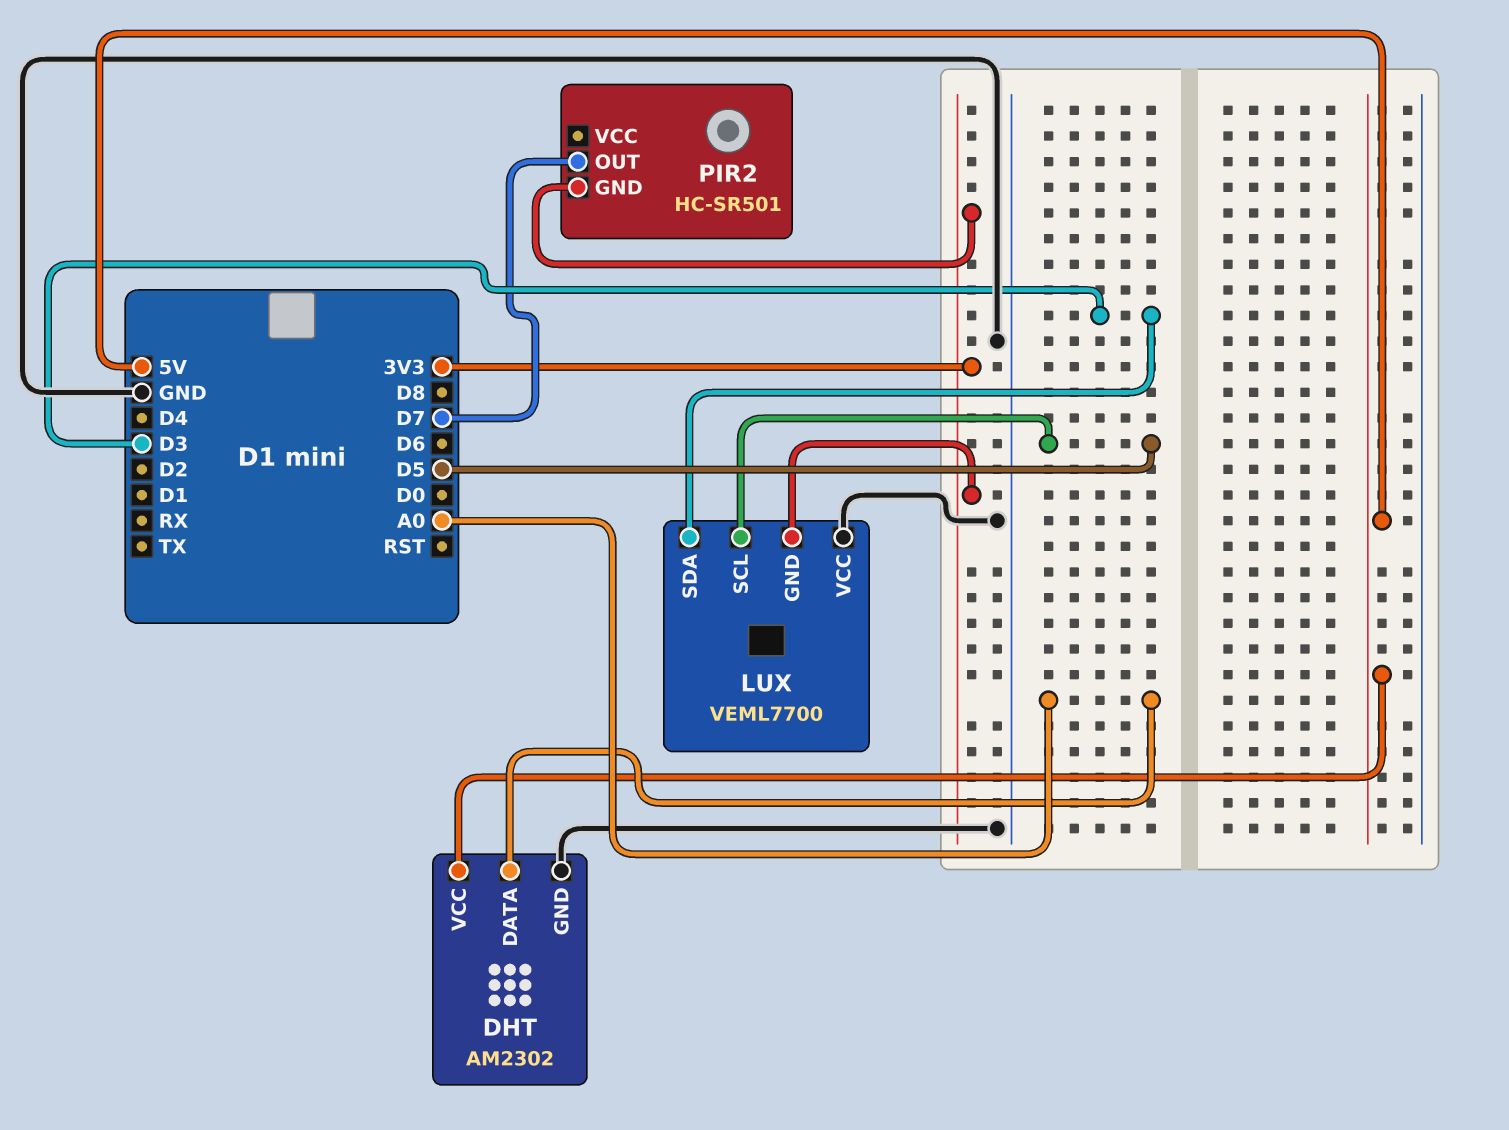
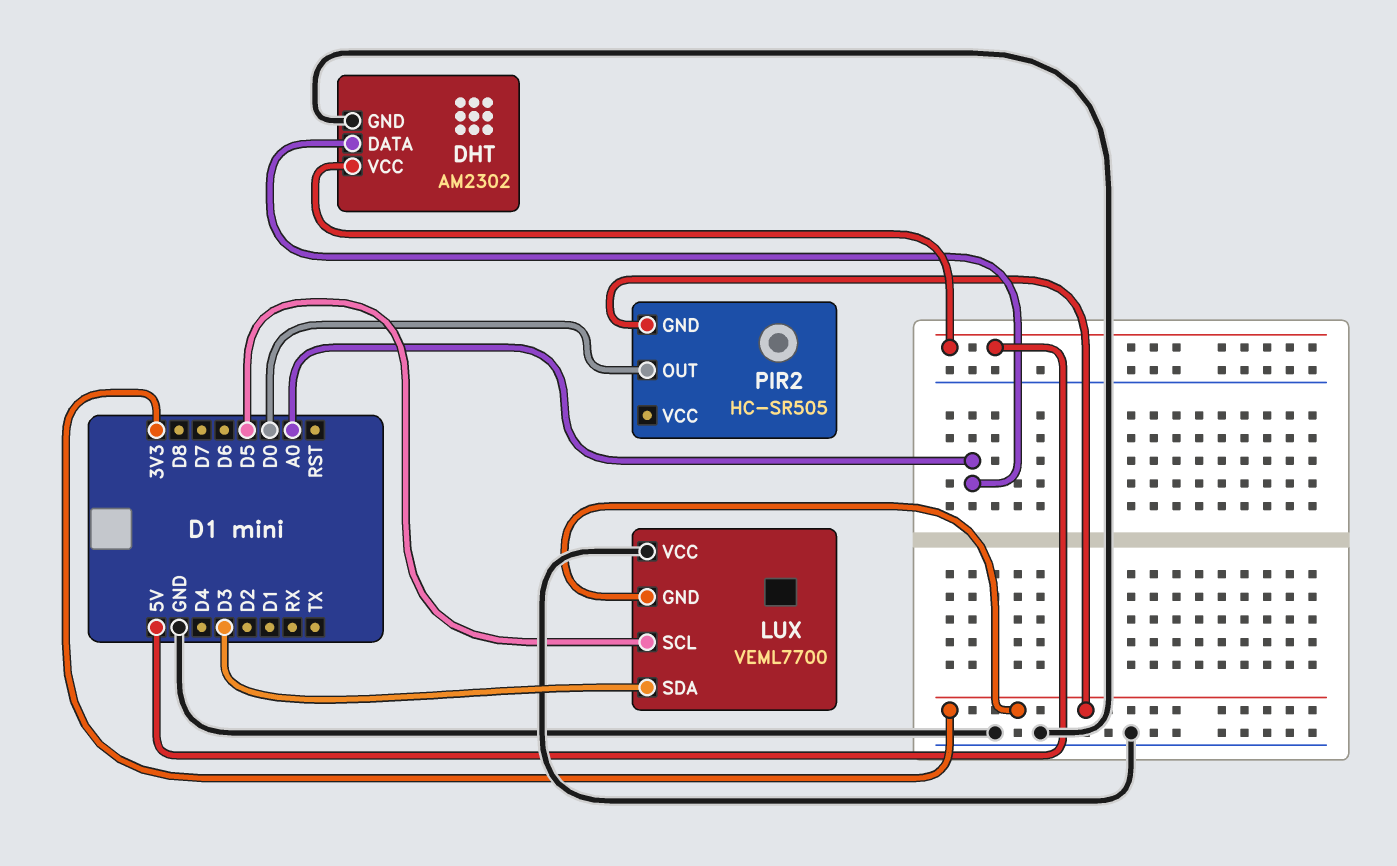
PIR2: HC-SR501 -> HC-SR505
PIR2 pin OUT: D7 -> D0

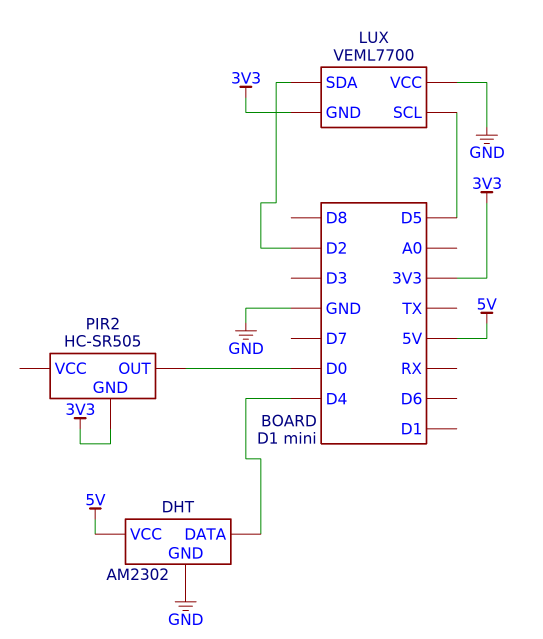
DHT pin DATA: A0 -> D4
LUX pin SDA: D3 -> D2

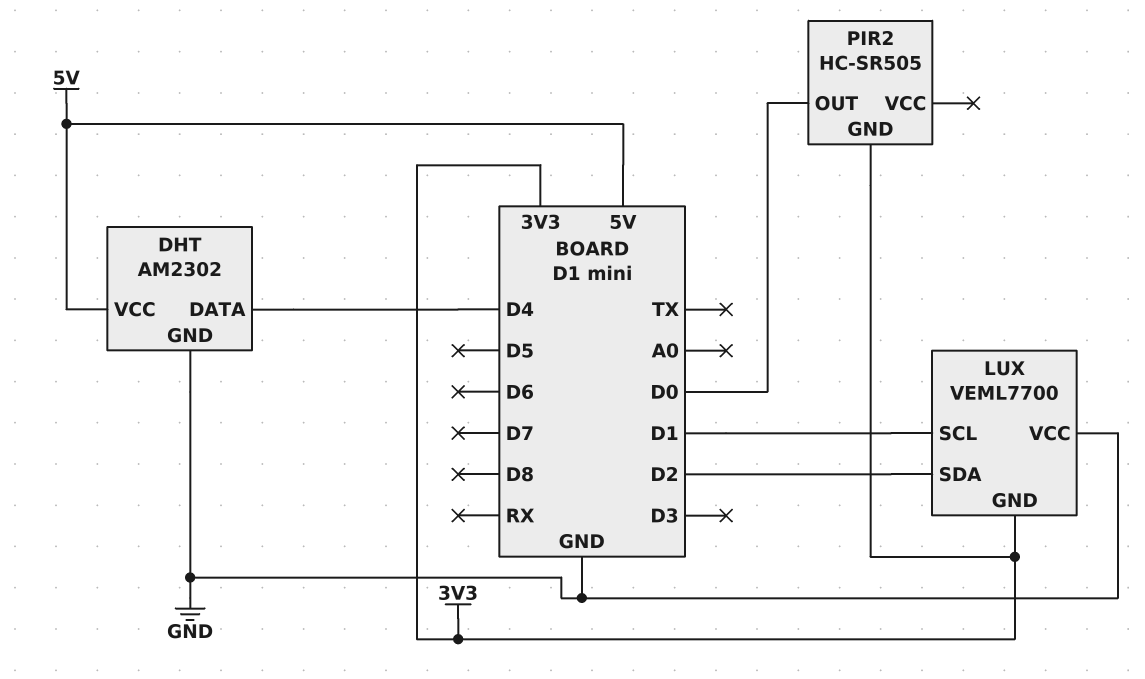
LUX pin SCL: D5 -> D1

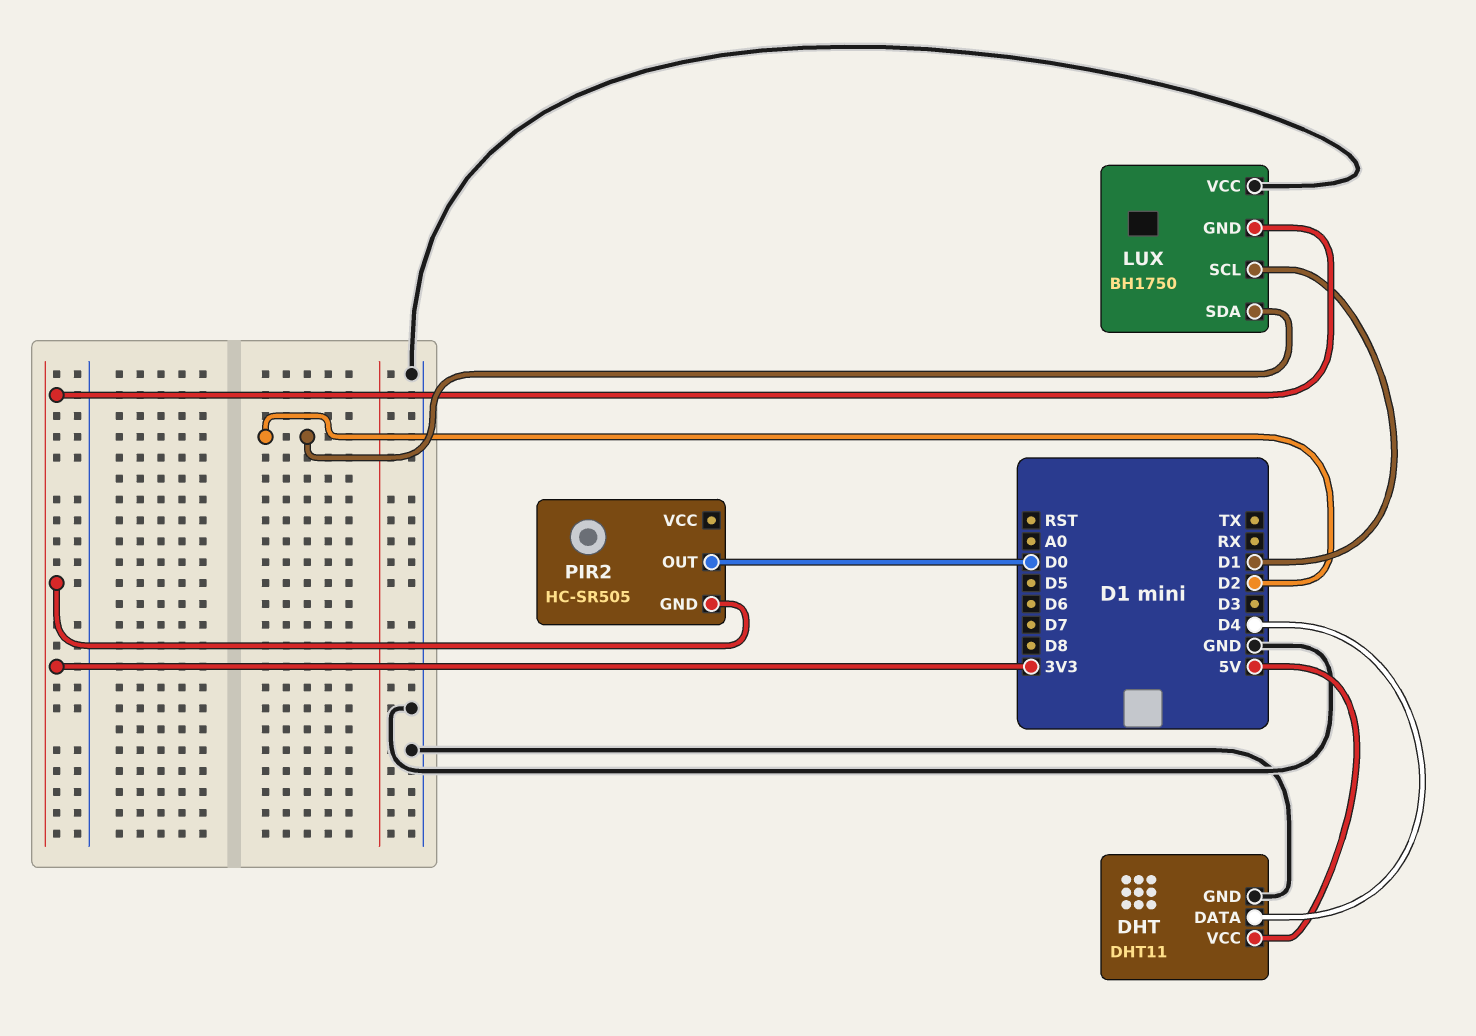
DHT: AM2302 -> DHT11
LUX: VEML7700 -> BH1750

